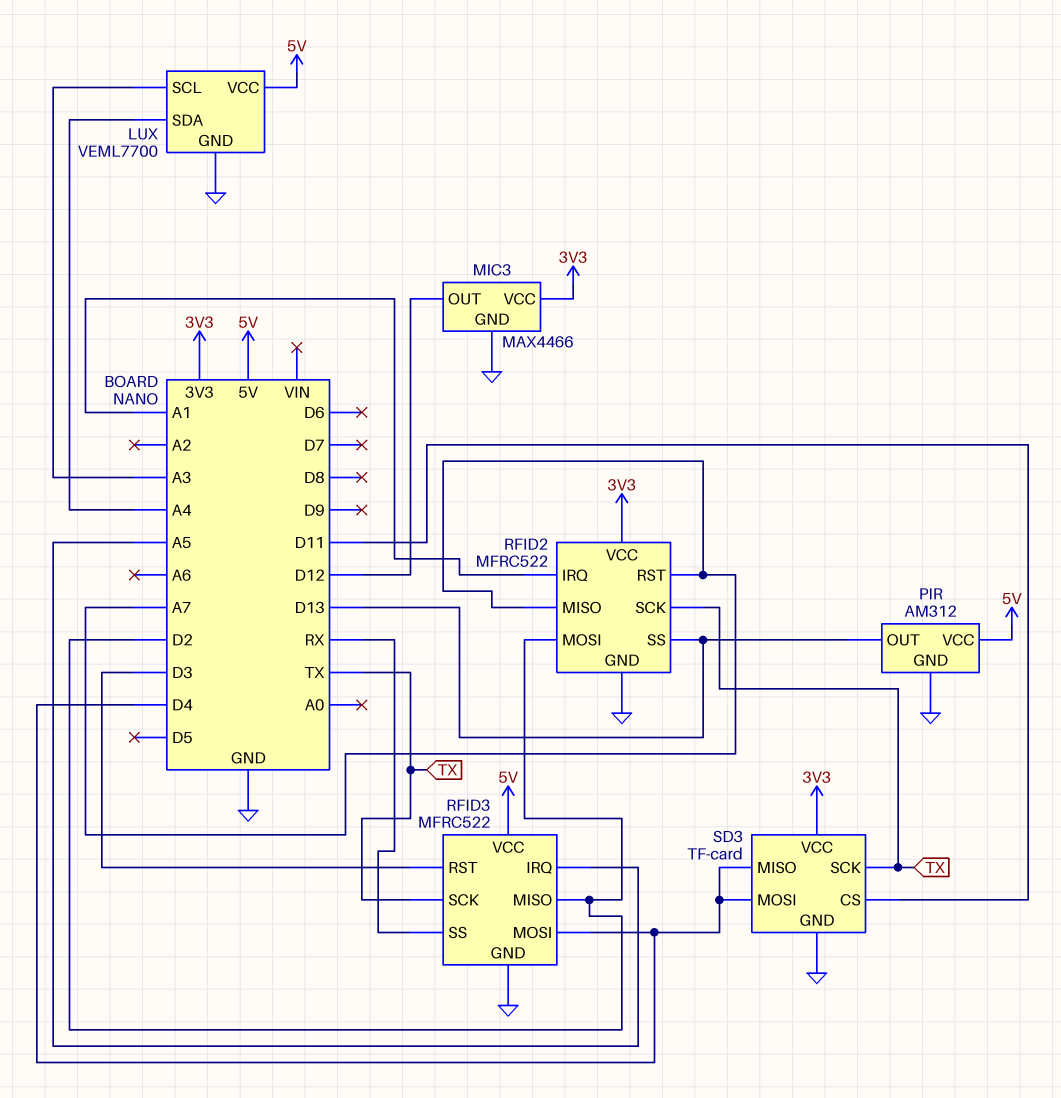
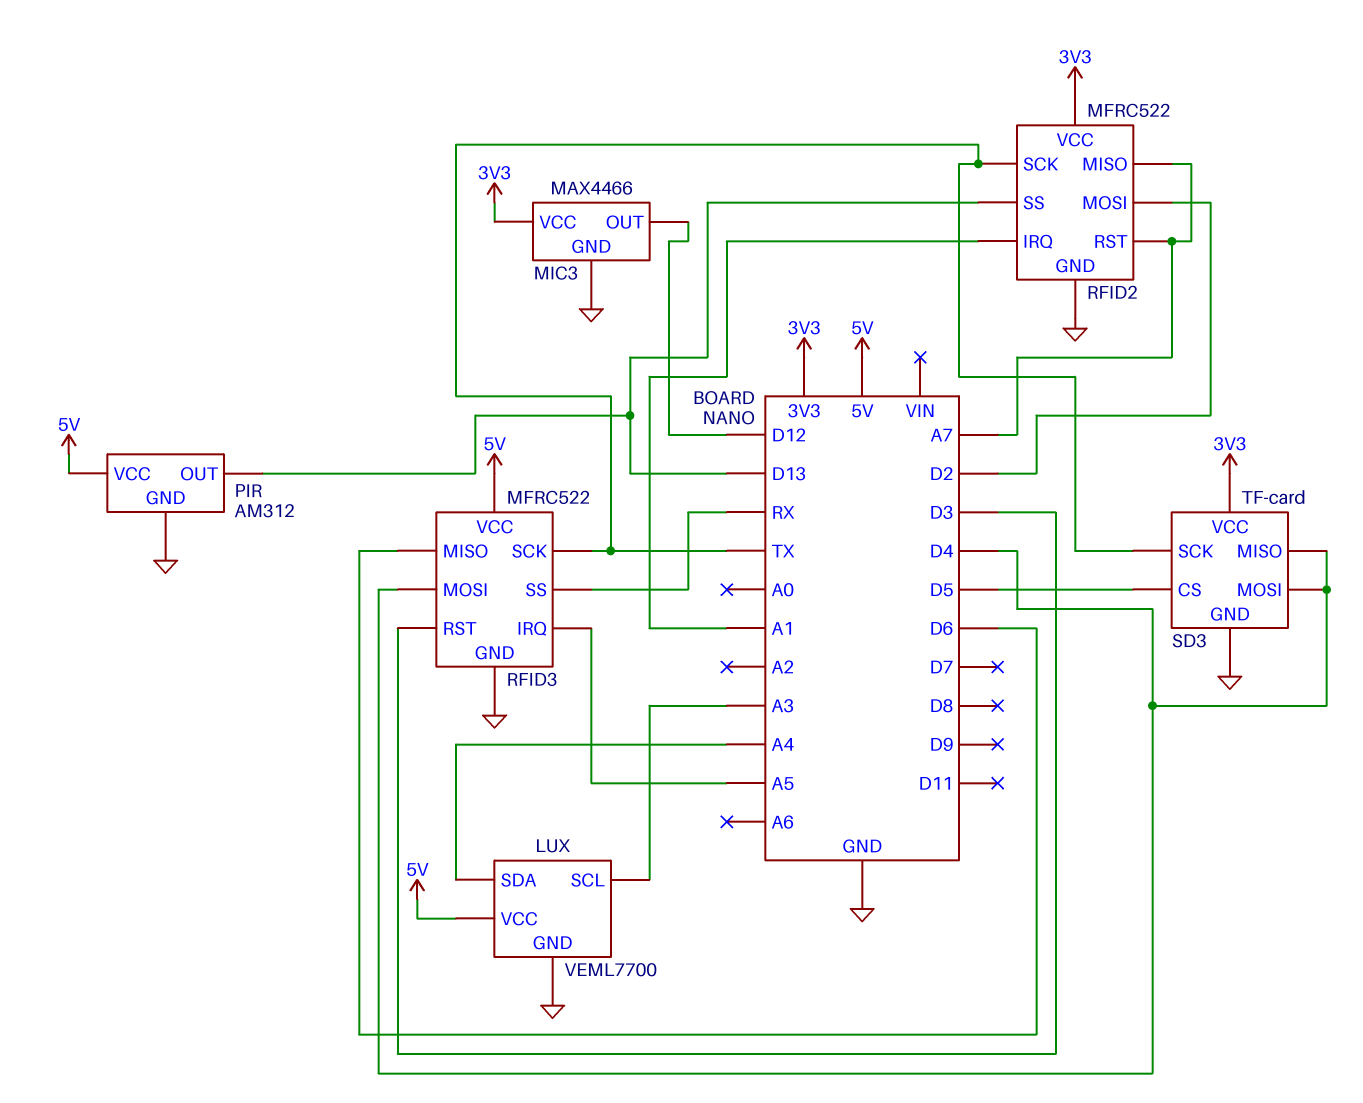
RFID3 pin MISO: D2 -> D6
SD3 pin CS: D11 -> D5

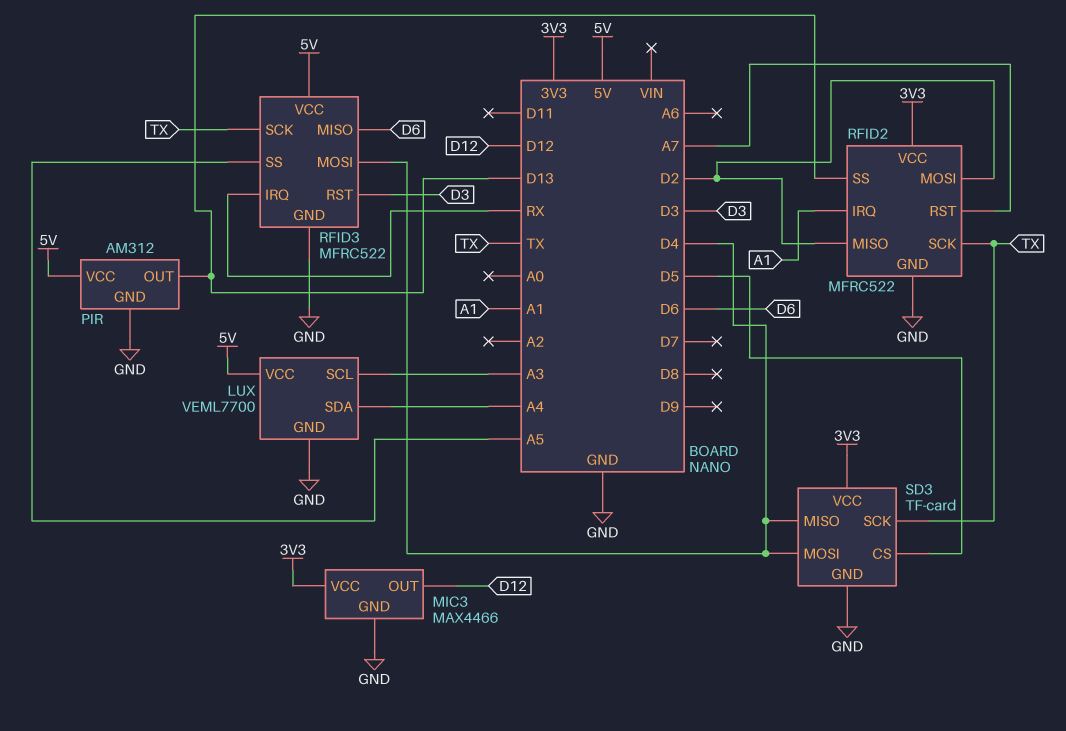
RFID2 pin MISO: A7 -> D2
RFID3 pin IRQ: A5 -> RX
RFID3 pin SS: RX -> A5

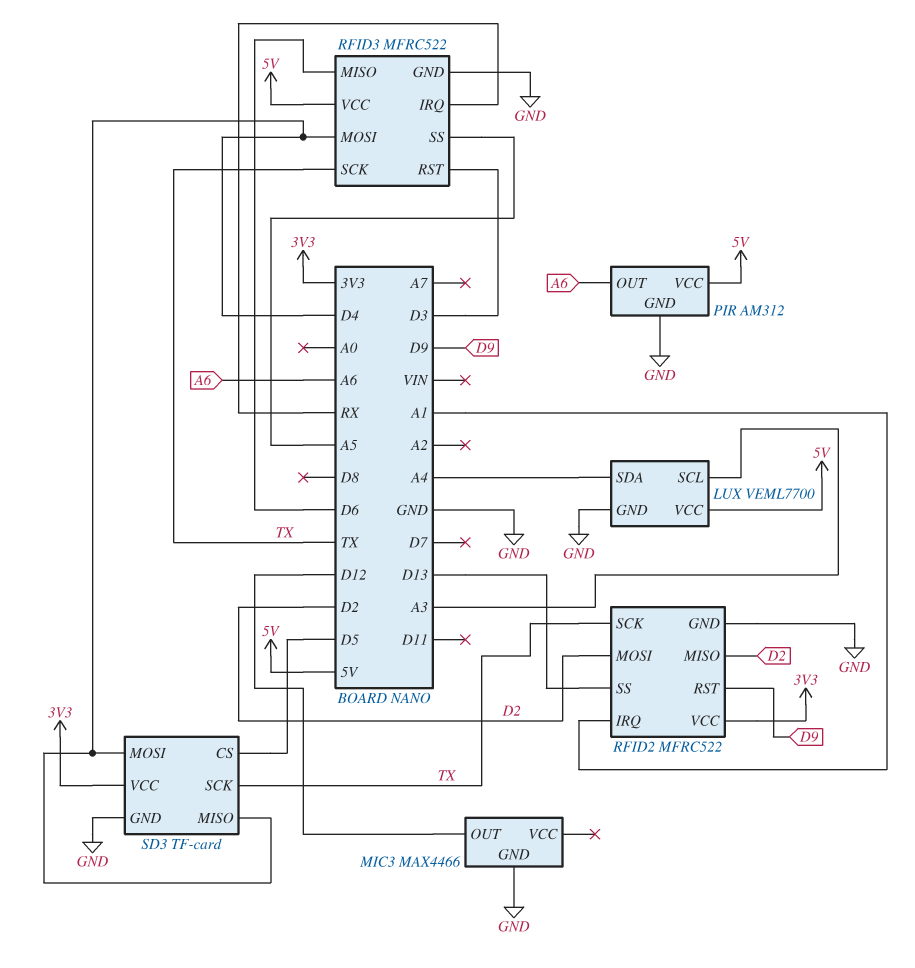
MIC3 pin VCC: 3V3 -> none
PIR pin OUT: D13 -> A6
RFID2 pin RST: A7 -> D9

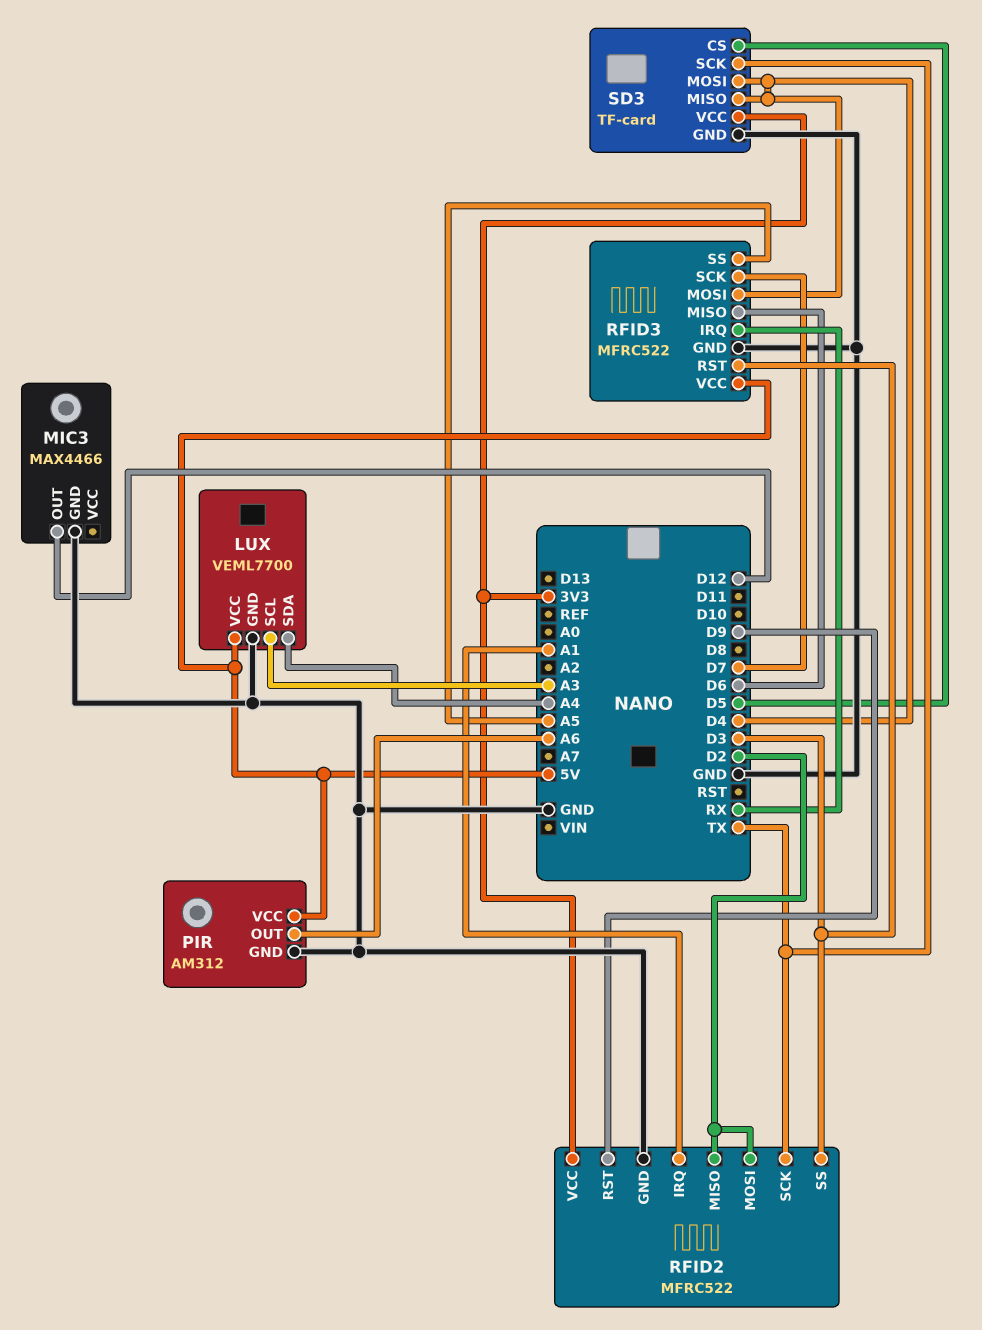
RFID2 pin SS: D13 -> D3
RFID3 pin SCK: TX -> D7

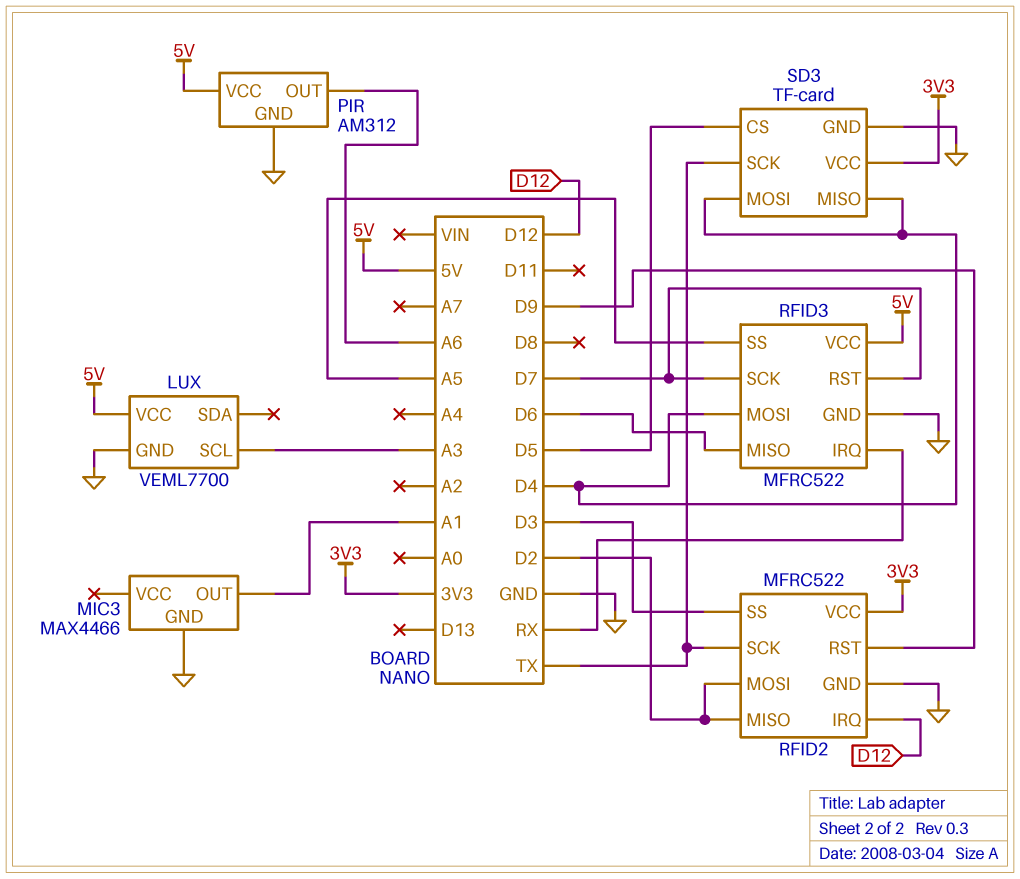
LUX pin SDA: A4 -> none
MIC3 pin OUT: D12 -> A1
RFID2 pin IRQ: A1 -> D12
RFID3 pin RST: D3 -> D7

